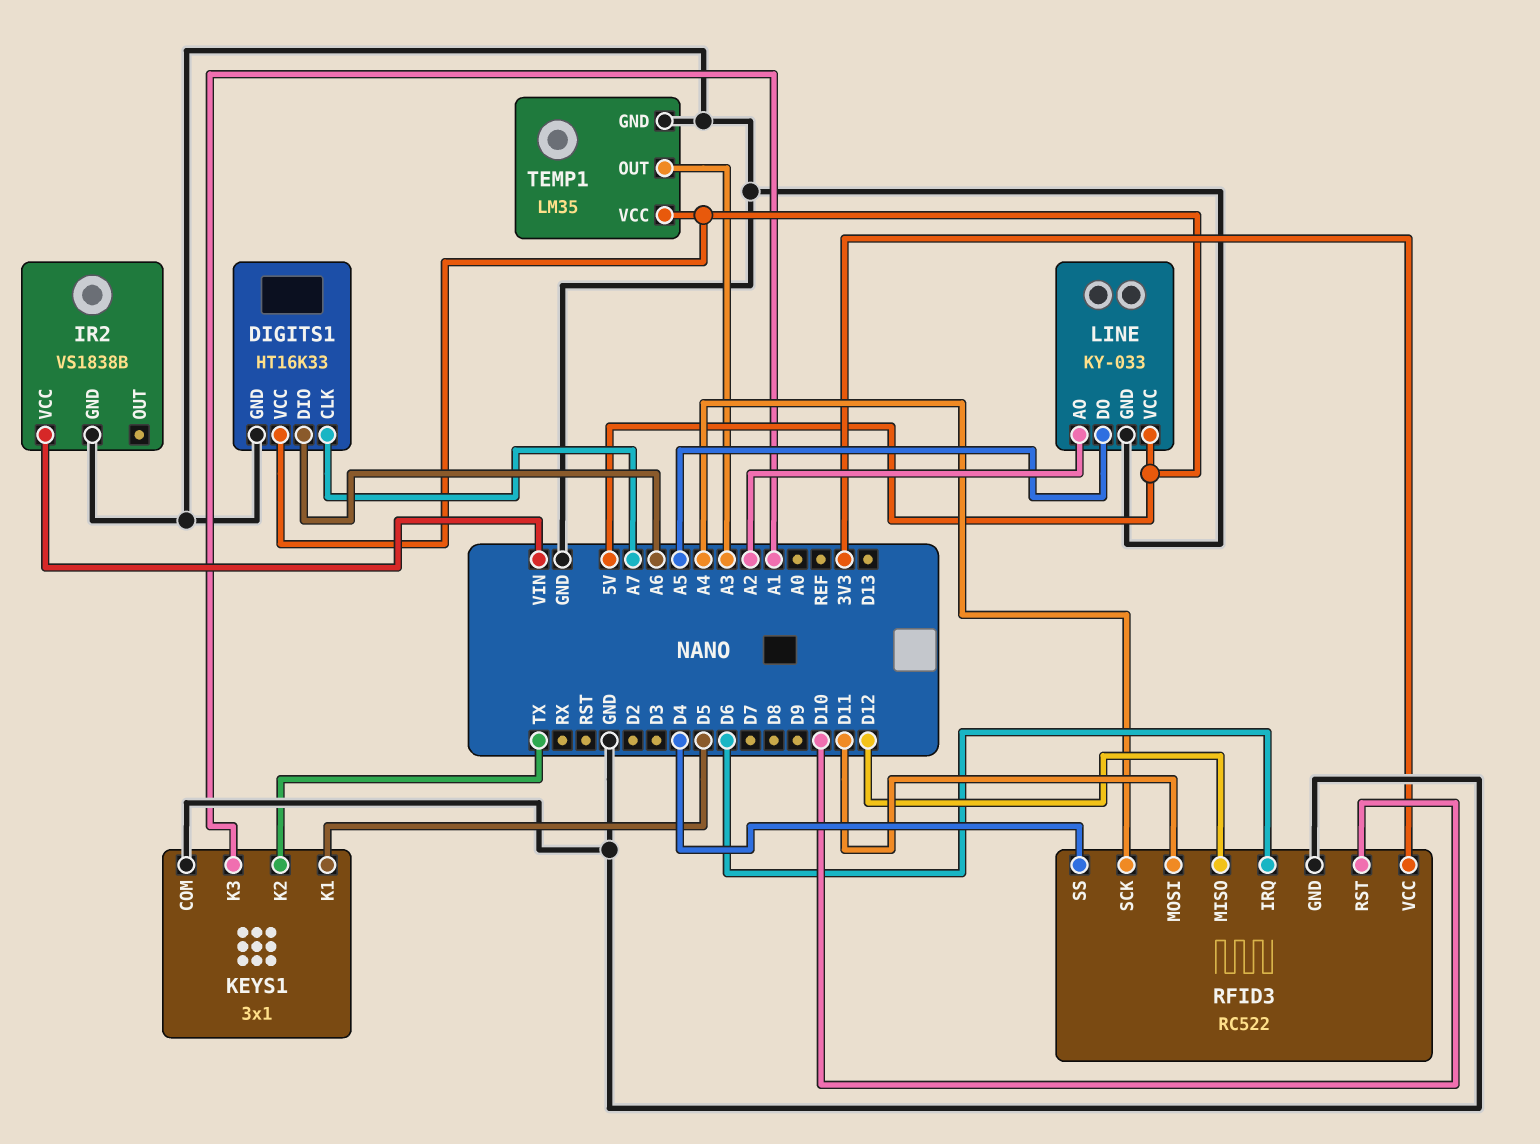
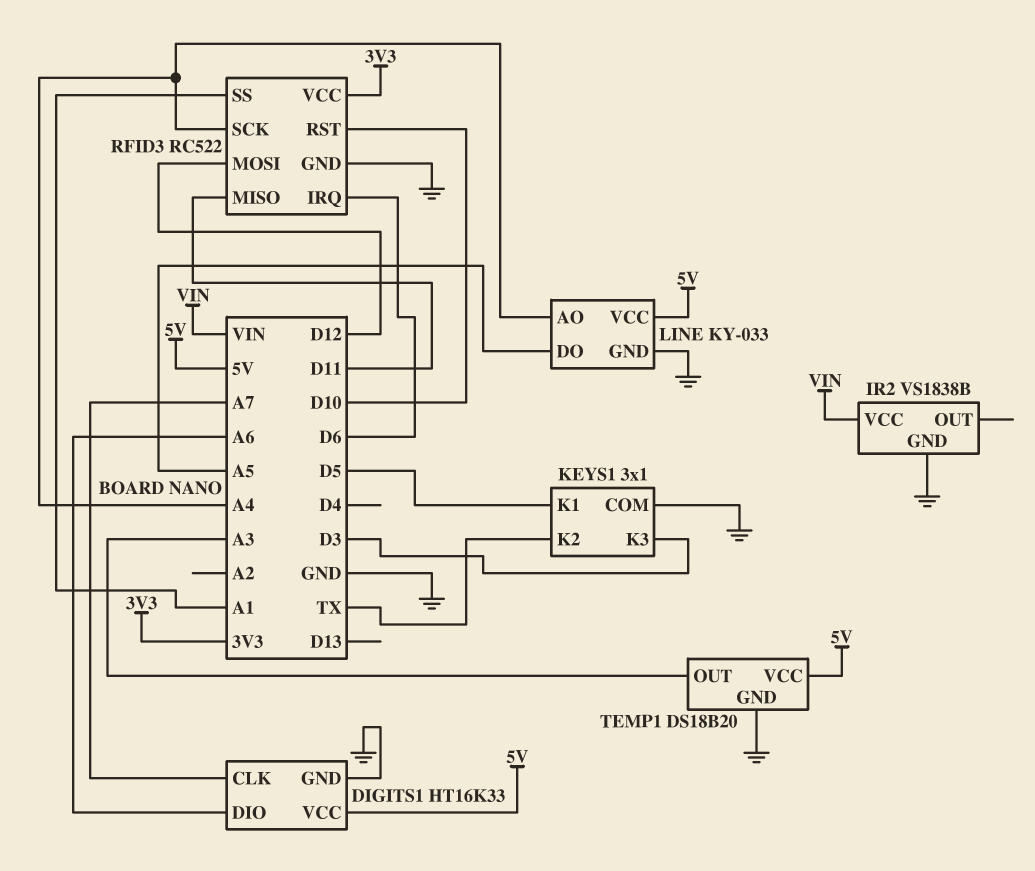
KEYS1 pin K3: A1 -> D3
LINE pin AO: A2 -> A4
RFID3 pin MISO: D12 -> D11
RFID3 pin MOSI: D11 -> D12
RFID3 pin SS: D4 -> A1
TEMP1: LM35 -> DS18B20

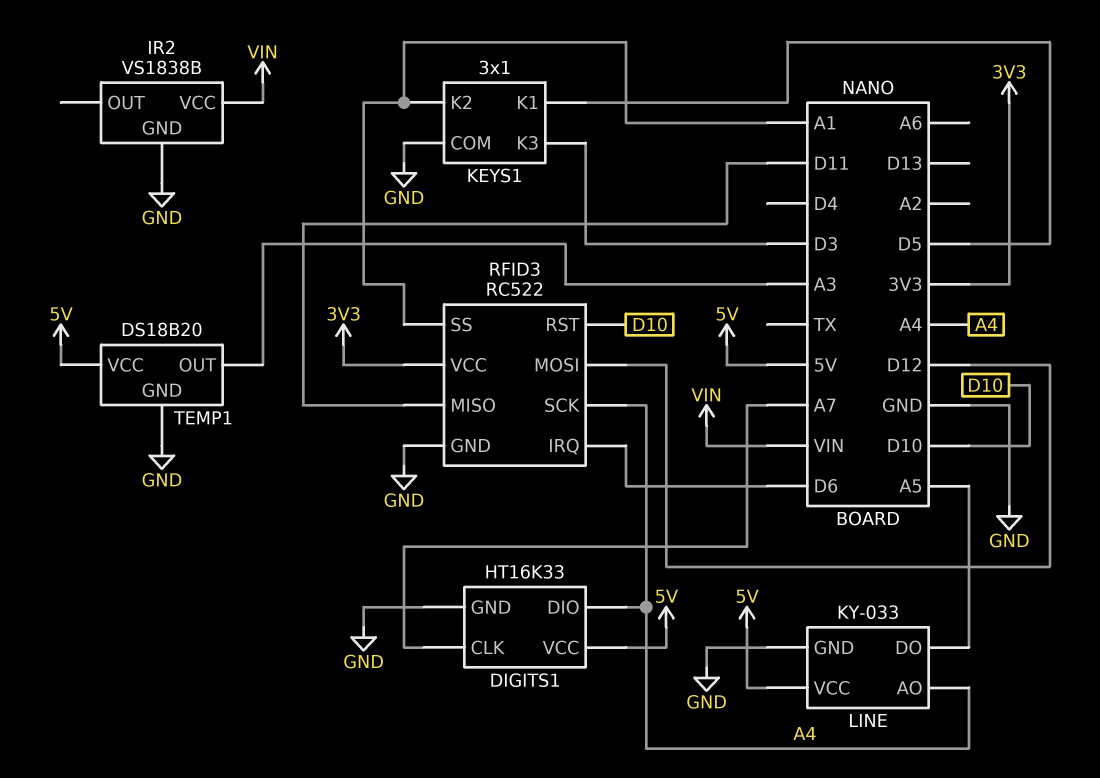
DIGITS1 pin DIO: A6 -> A4
KEYS1 pin K2: TX -> A1

